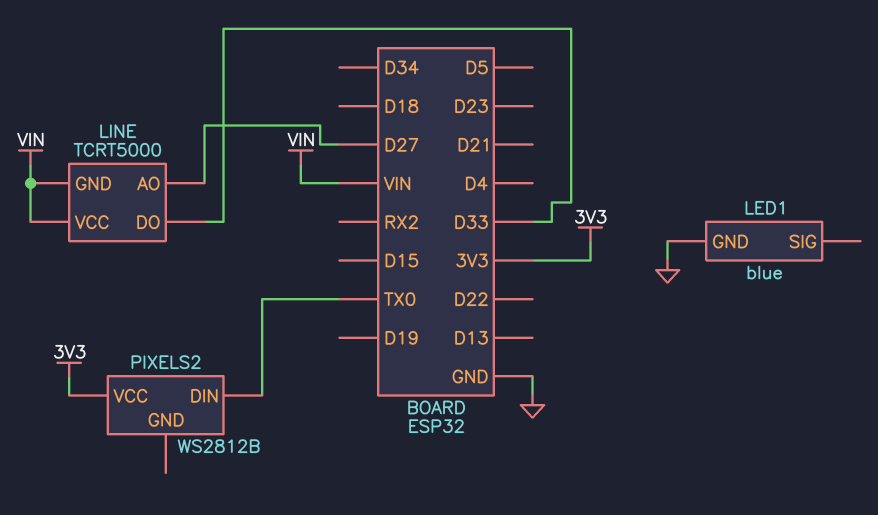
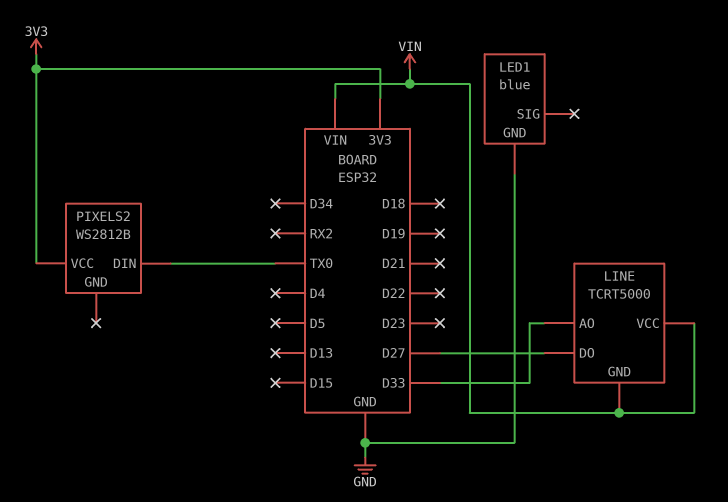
LINE pin AO: D27 -> D33
LINE pin DO: D33 -> D27

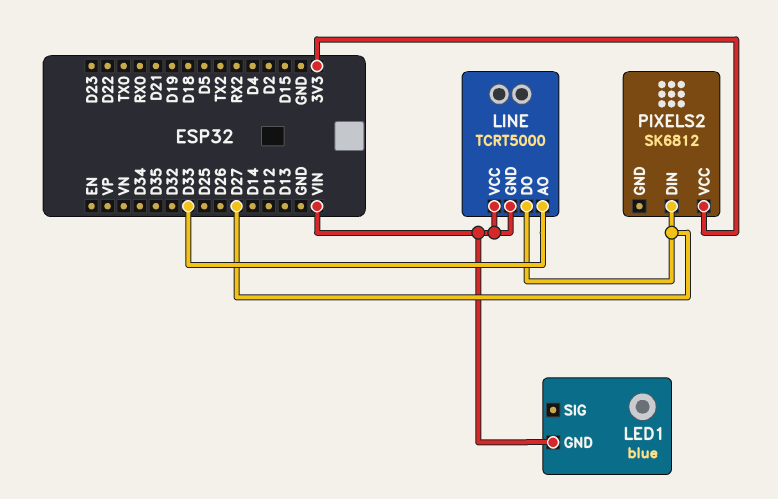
LED1 pin GND: GND -> VIN
PIXELS2: WS2812B -> SK6812
PIXELS2 pin DIN: TX0 -> D27

